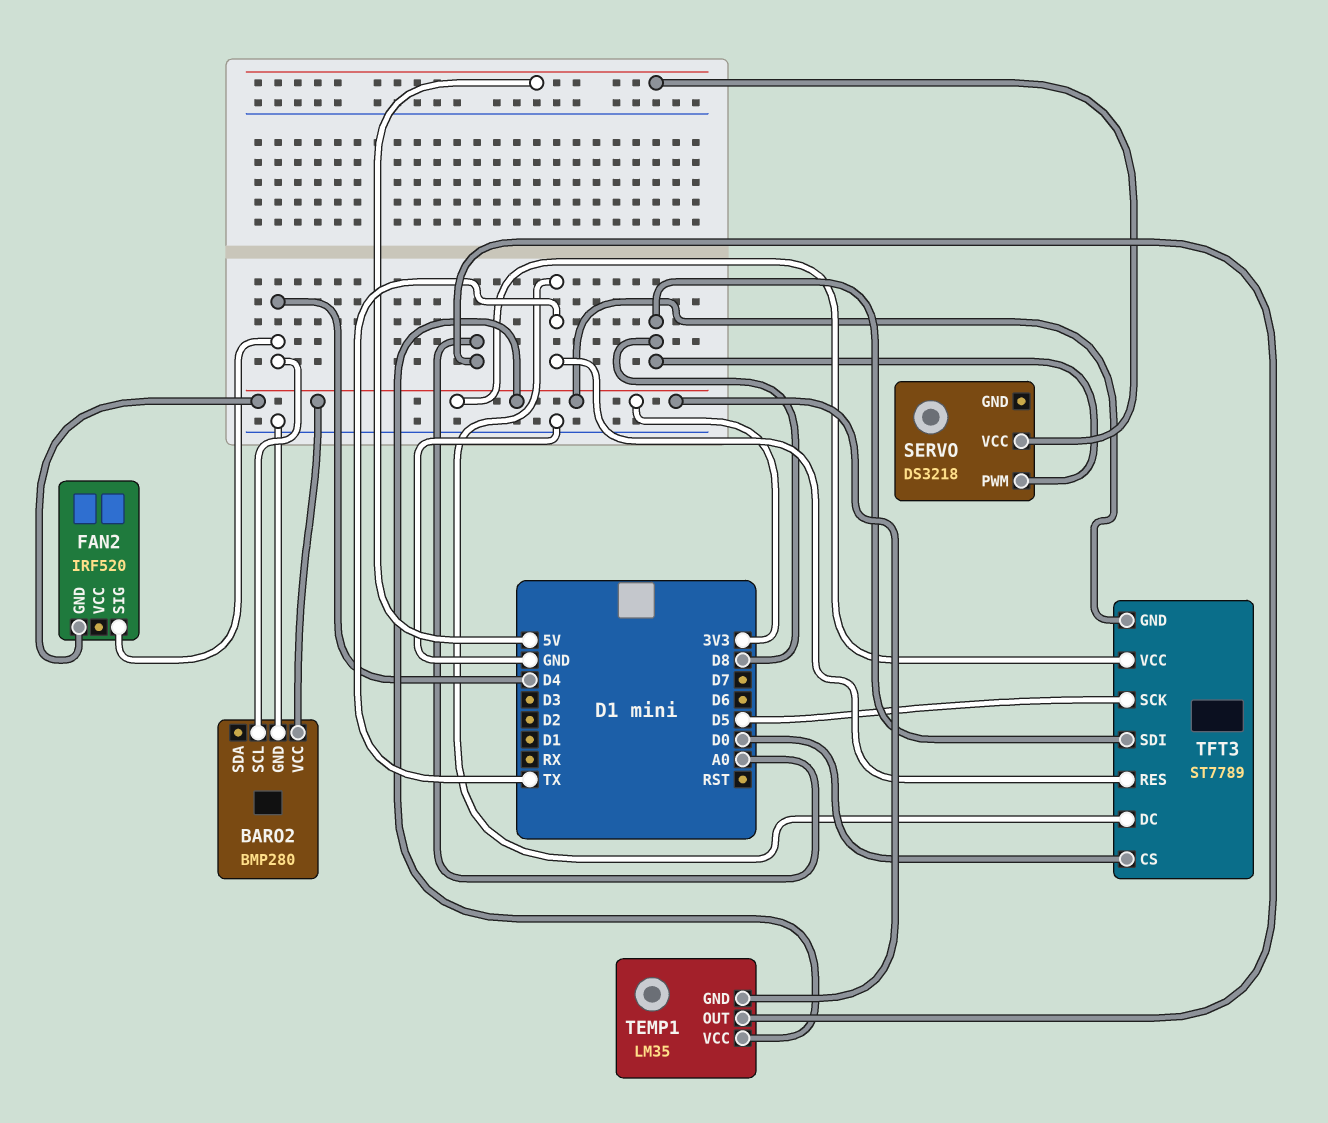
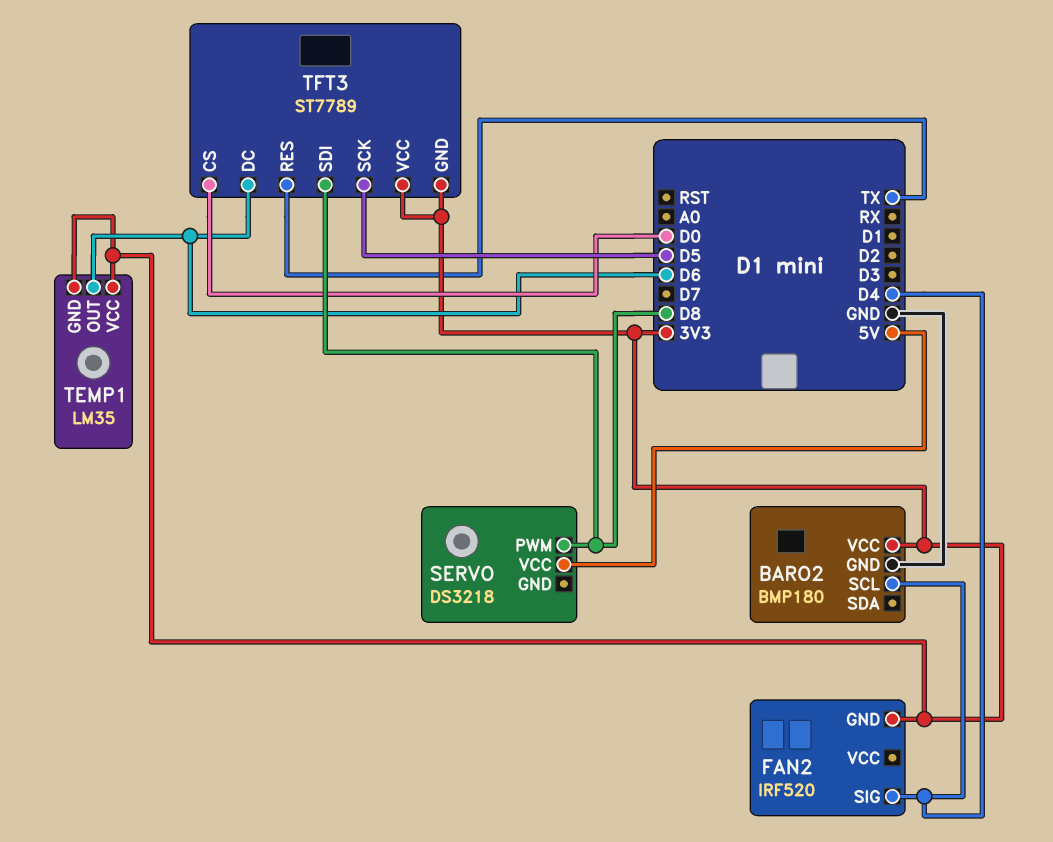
BARO2: BMP280 -> BMP180
TEMP1 pin OUT: A0 -> D6
TFT3 pin DC: TX -> D6

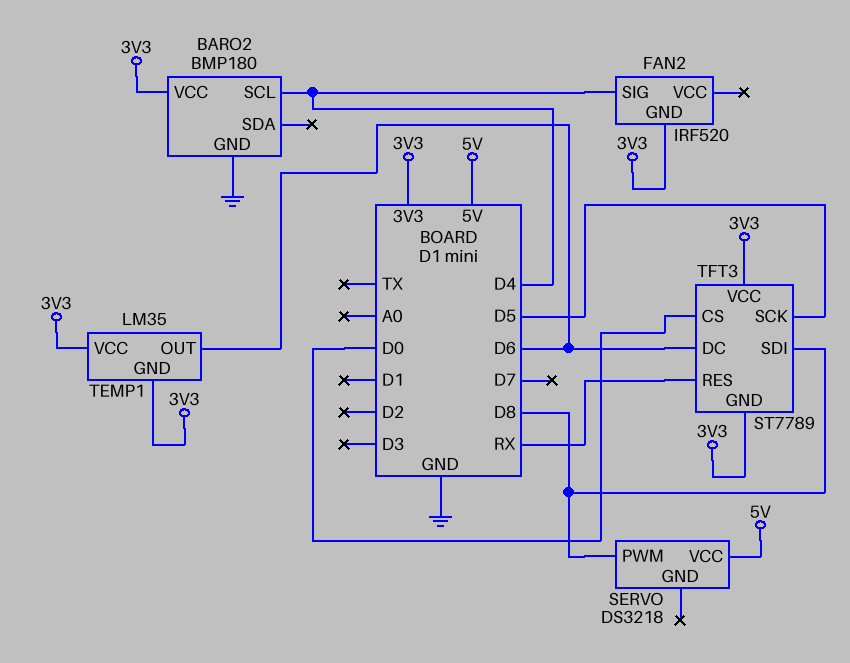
TFT3 pin RES: TX -> RX

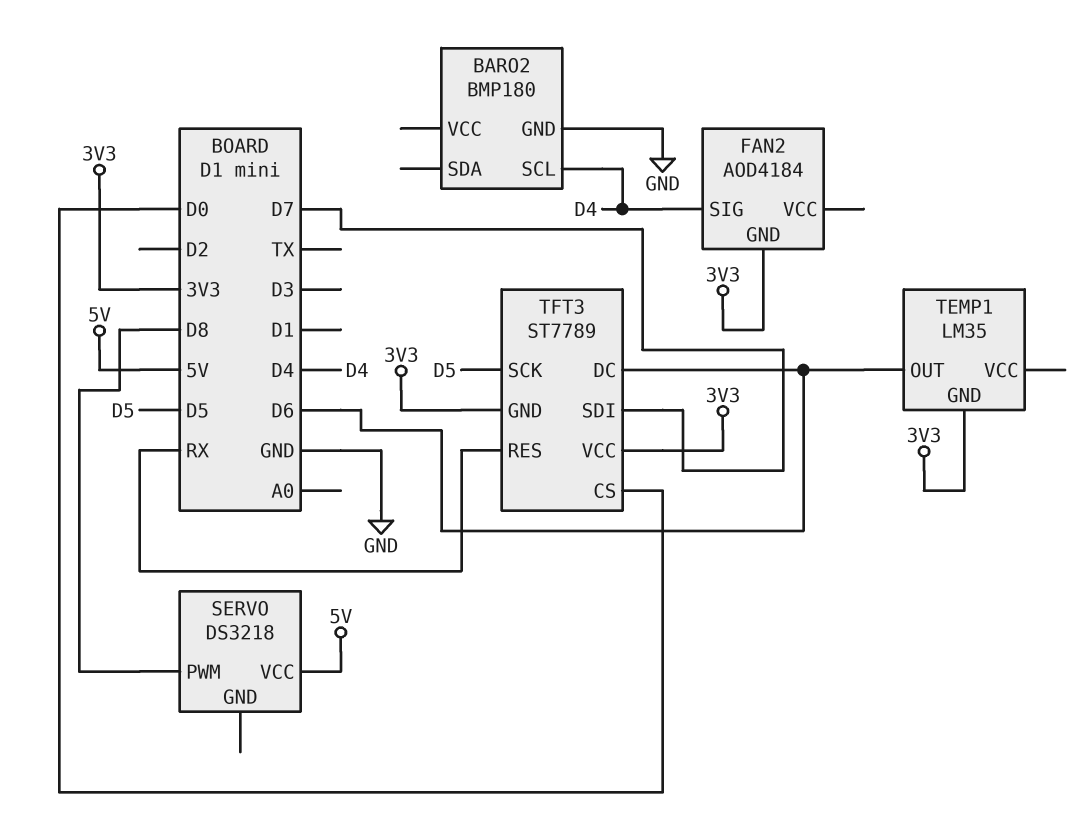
BARO2 pin VCC: 3V3 -> none
FAN2: IRF520 -> AOD4184
TEMP1 pin VCC: 3V3 -> none
TFT3 pin SDI: D8 -> D7

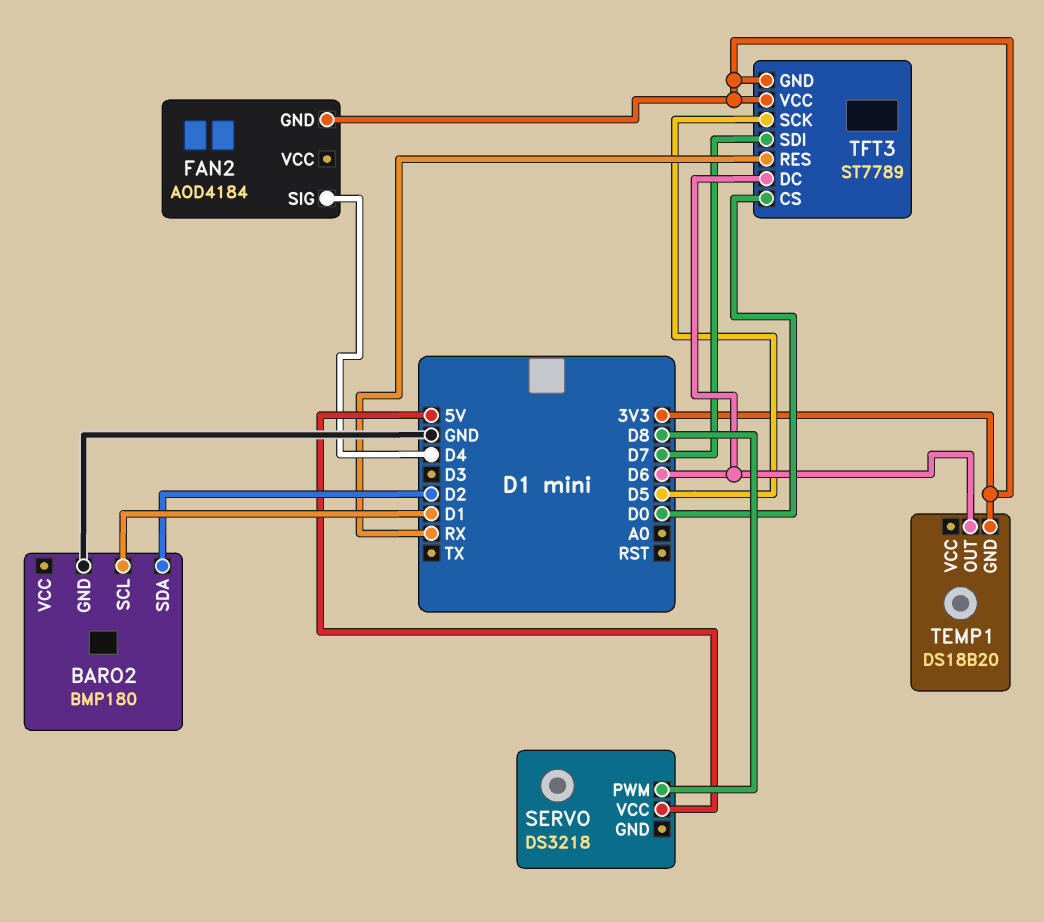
BARO2 pin SCL: D4 -> D1
BARO2 pin SDA: none -> D2
TEMP1: LM35 -> DS18B20

